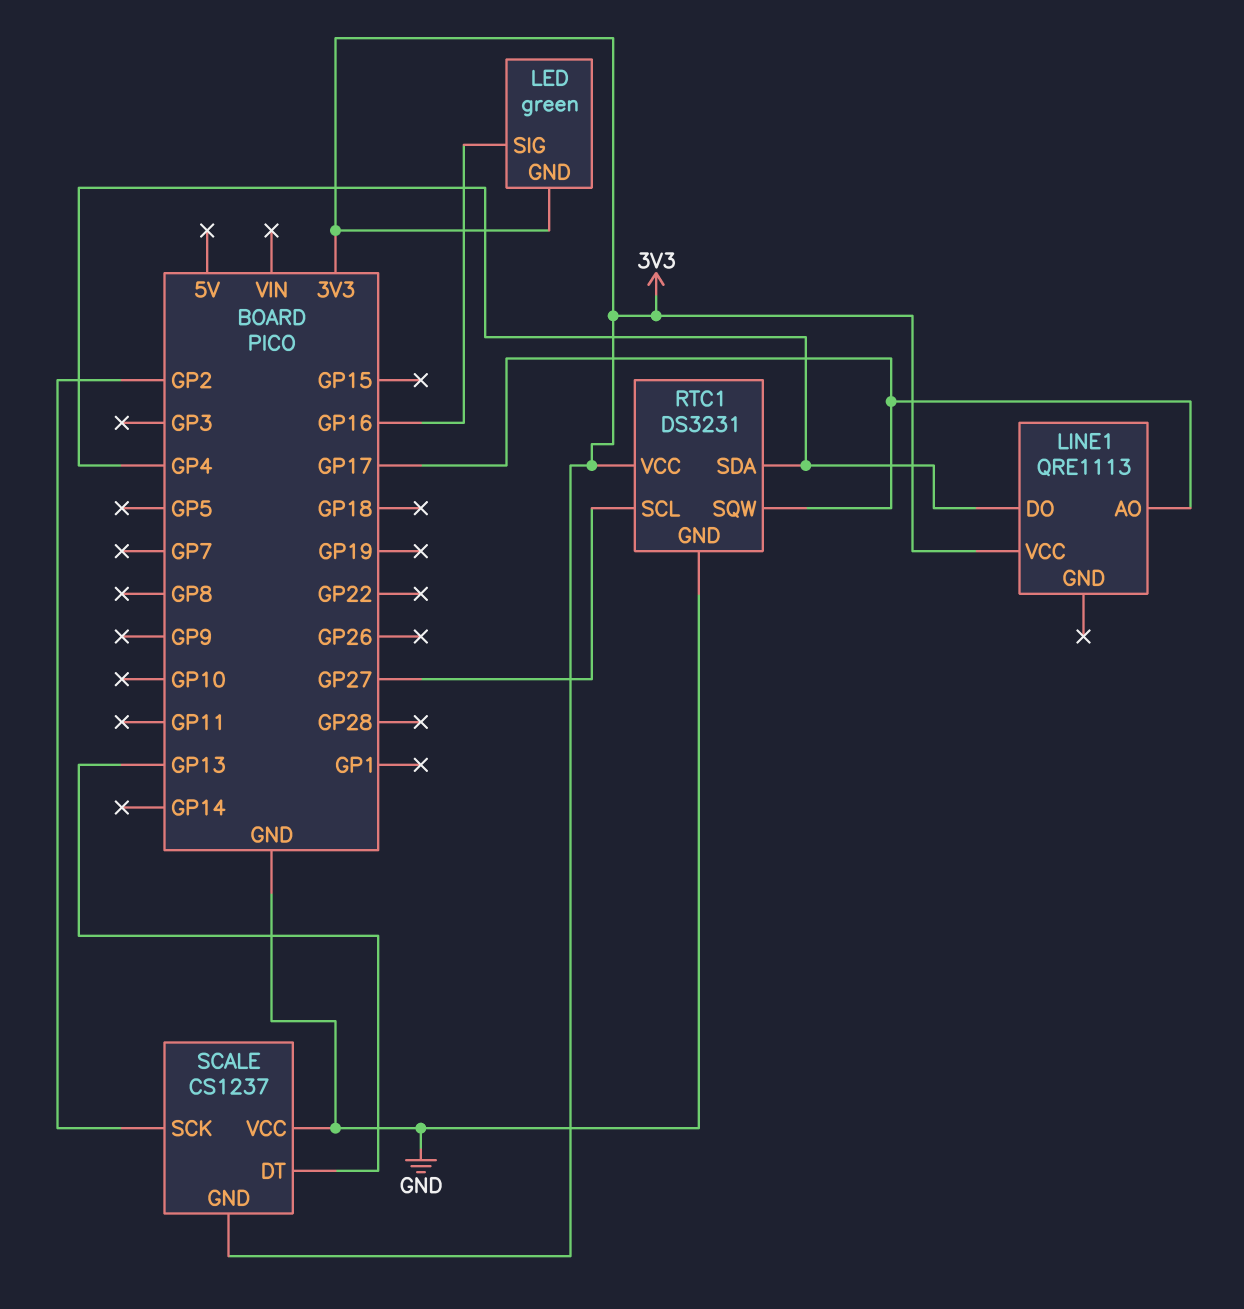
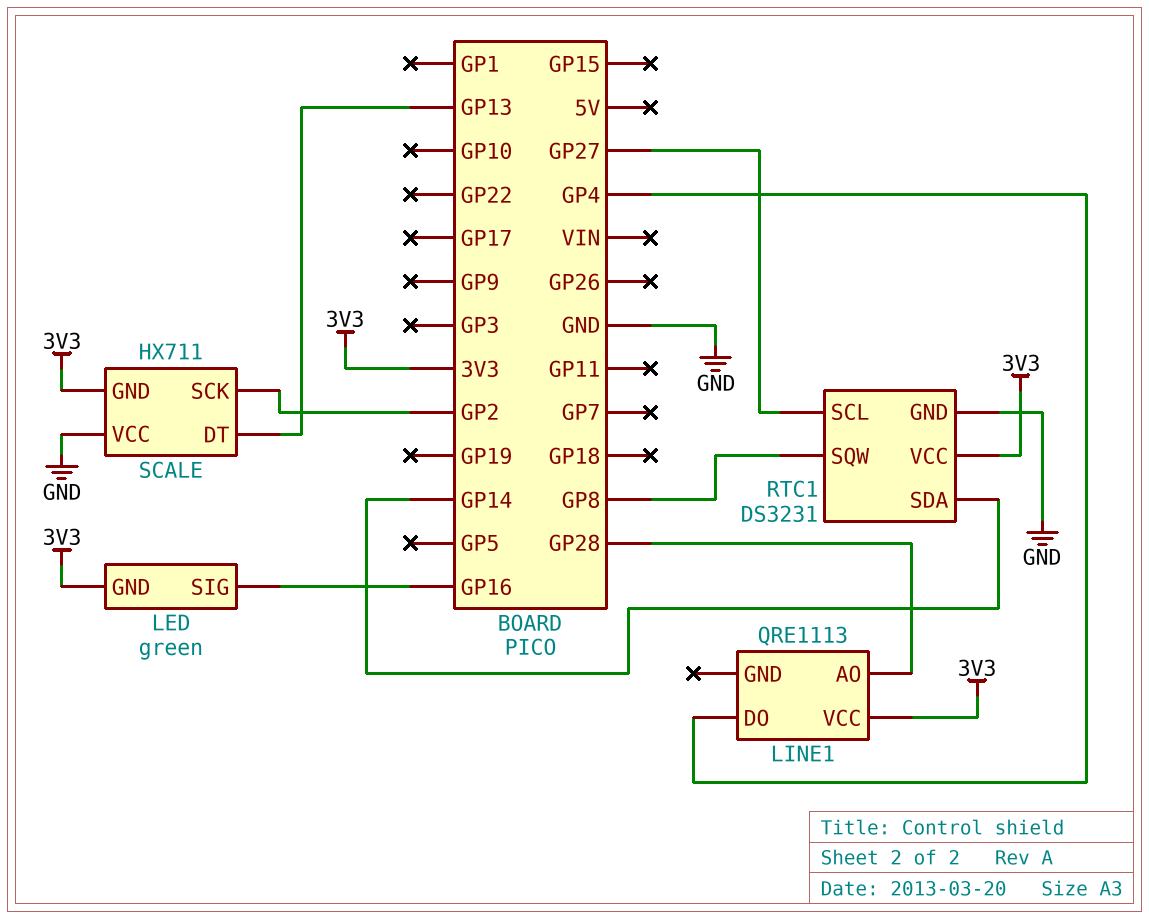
LINE1 pin AO: GP17 -> GP28
RTC1 pin SDA: GP4 -> GP14
RTC1 pin SQW: GP17 -> GP8
SCALE: CS1237 -> HX711

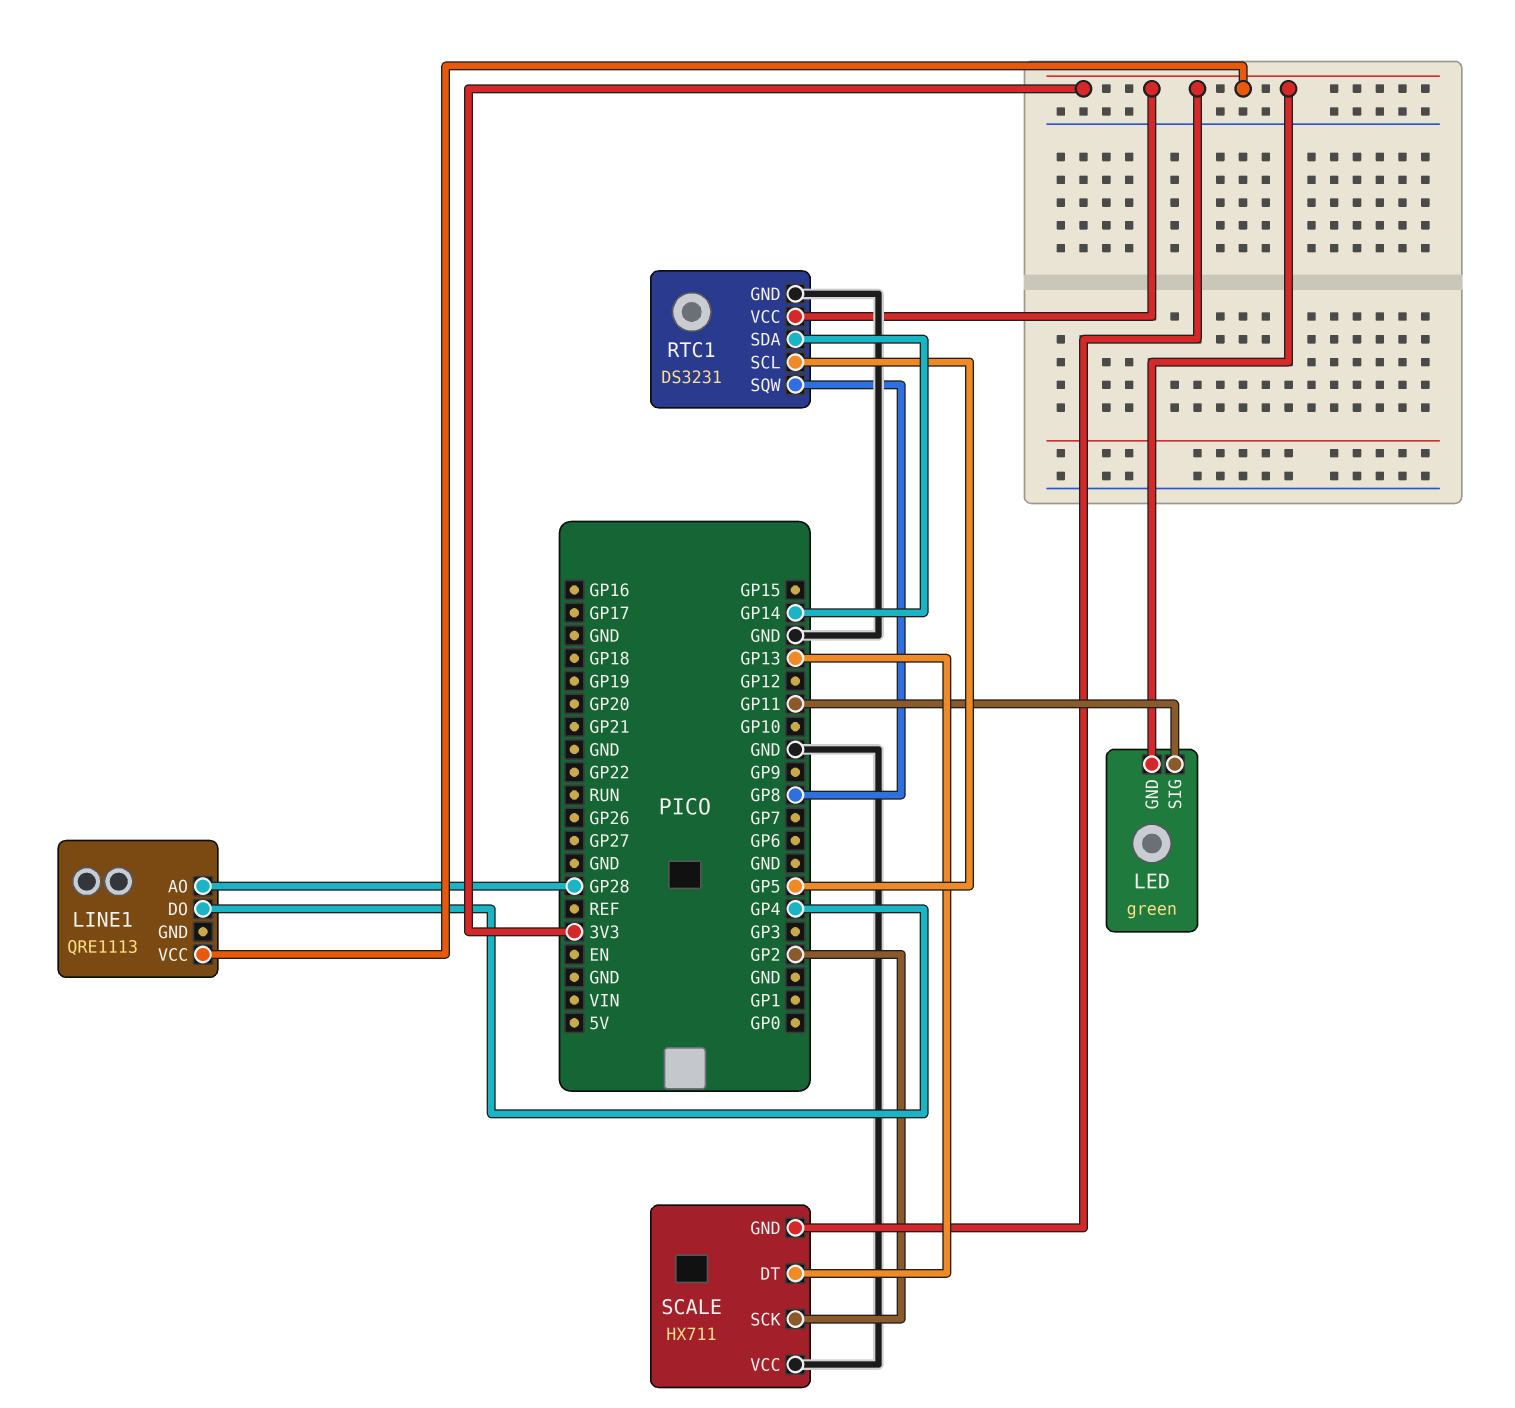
LED pin SIG: GP16 -> GP11
RTC1 pin SCL: GP27 -> GP5

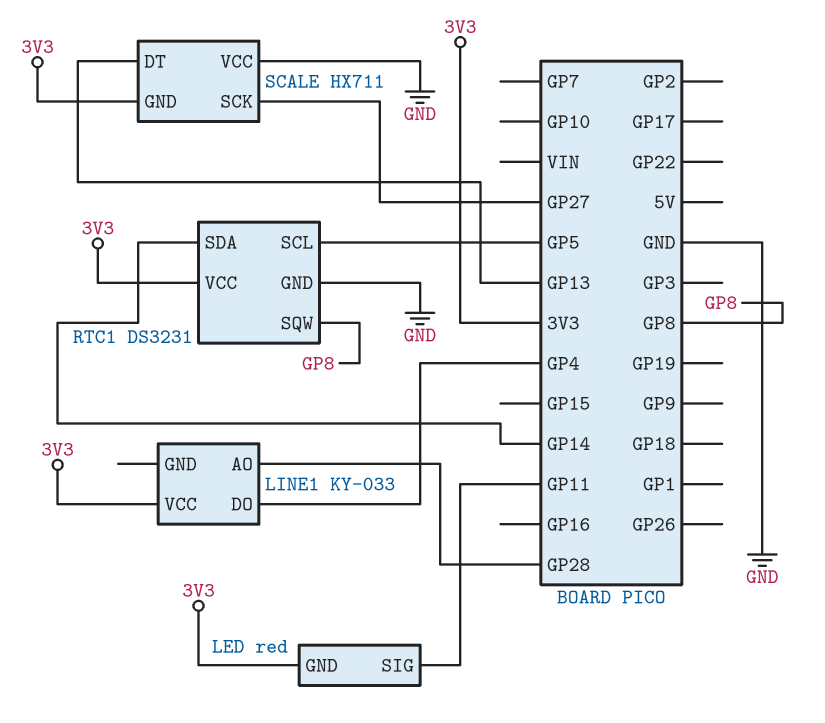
LED: green -> red
LINE1: QRE1113 -> KY-033
SCALE pin SCK: GP2 -> GP27

